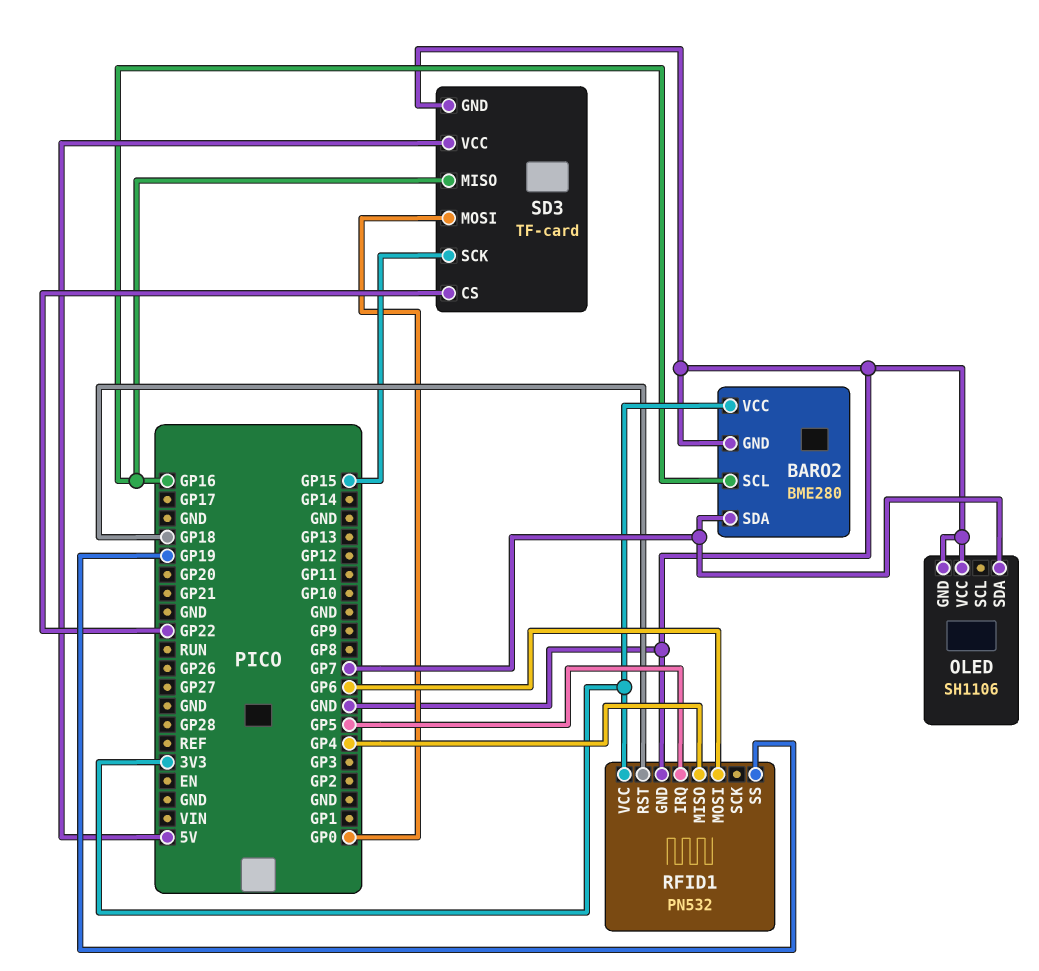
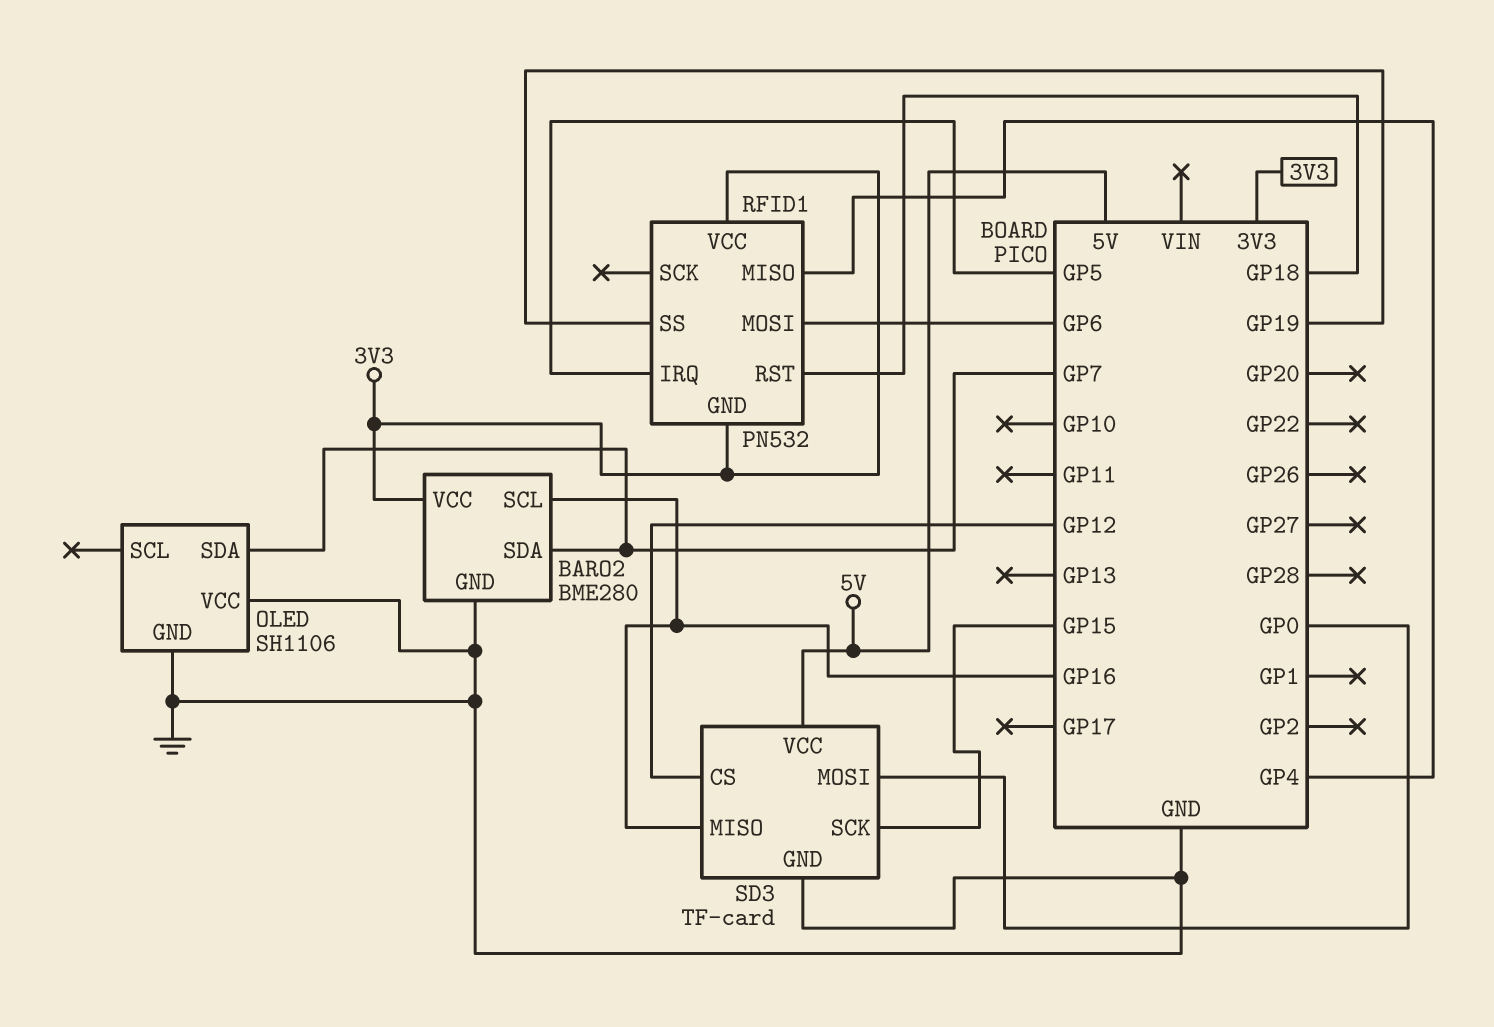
RFID1 pin GND: GND -> 3V3
SD3 pin CS: GP22 -> GP12

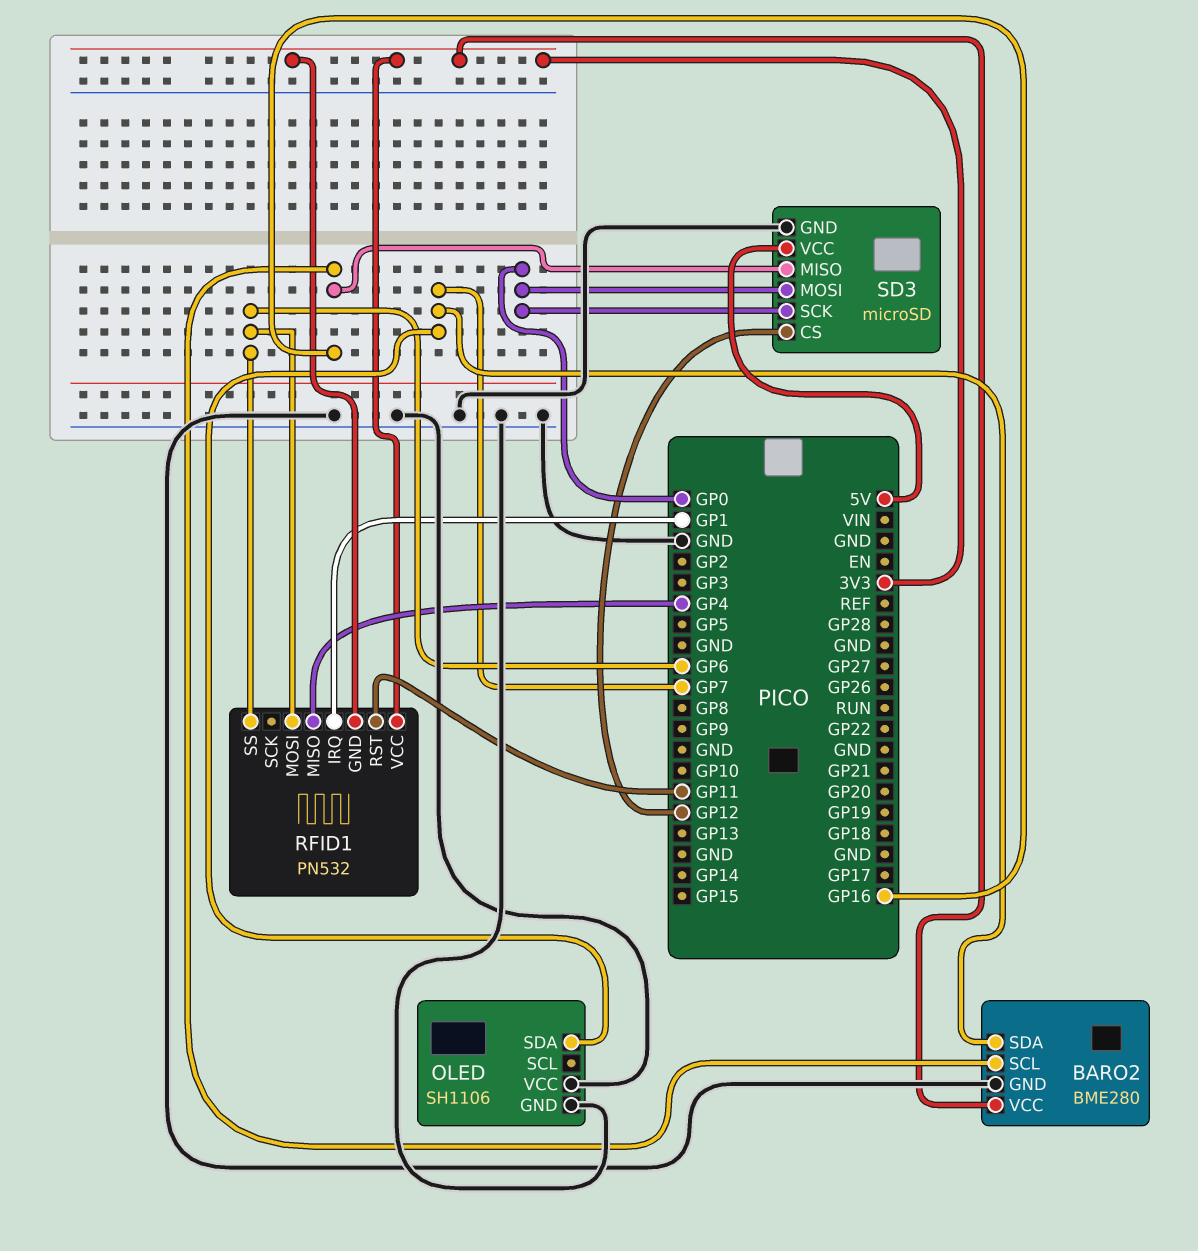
RFID1 pin IRQ: GP5 -> GP1
RFID1 pin RST: GP18 -> GP11
RFID1 pin SS: GP19 -> GP6
SD3: TF-card -> microSD
SD3 pin SCK: GP15 -> GP0

